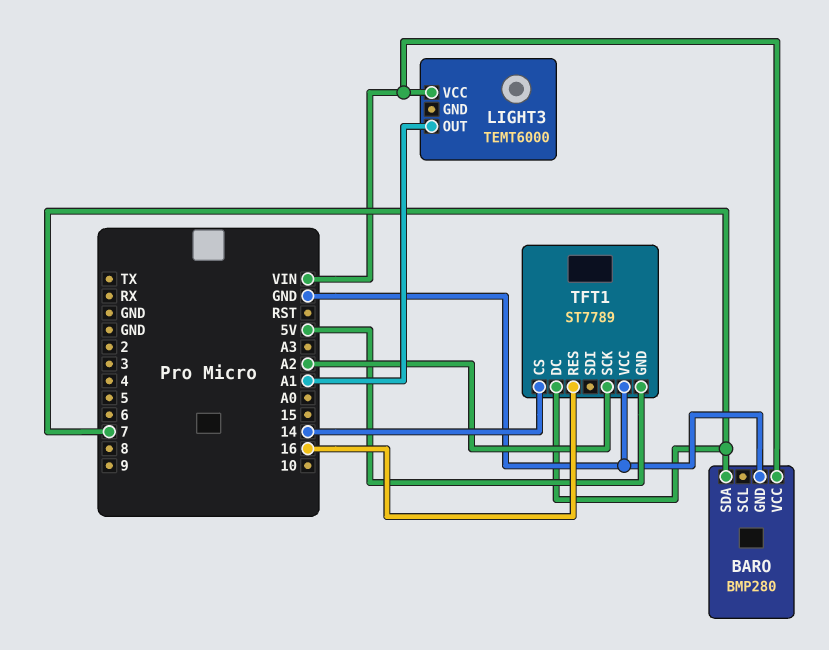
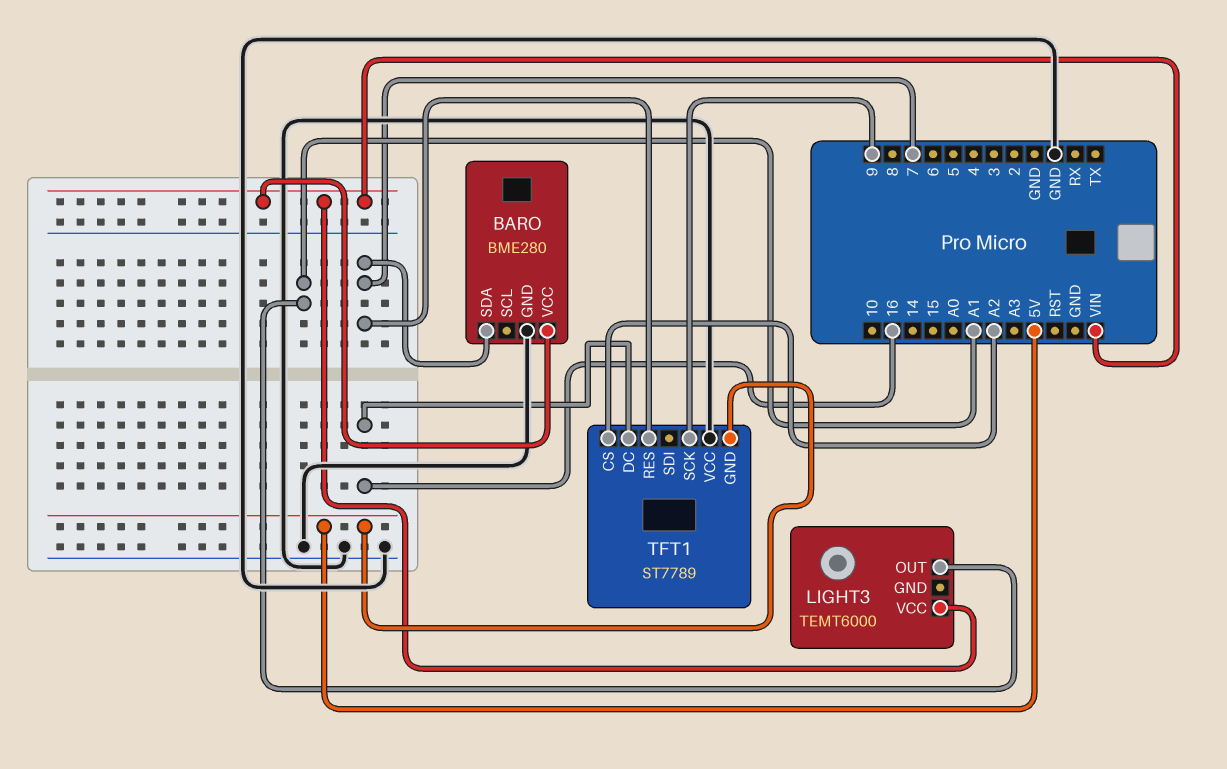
BARO: BMP280 -> BME280
TFT1 pin CS: 14 -> A2
TFT1 pin DC: 7 -> 16
TFT1 pin RES: 16 -> 7
TFT1 pin SCK: A2 -> 9

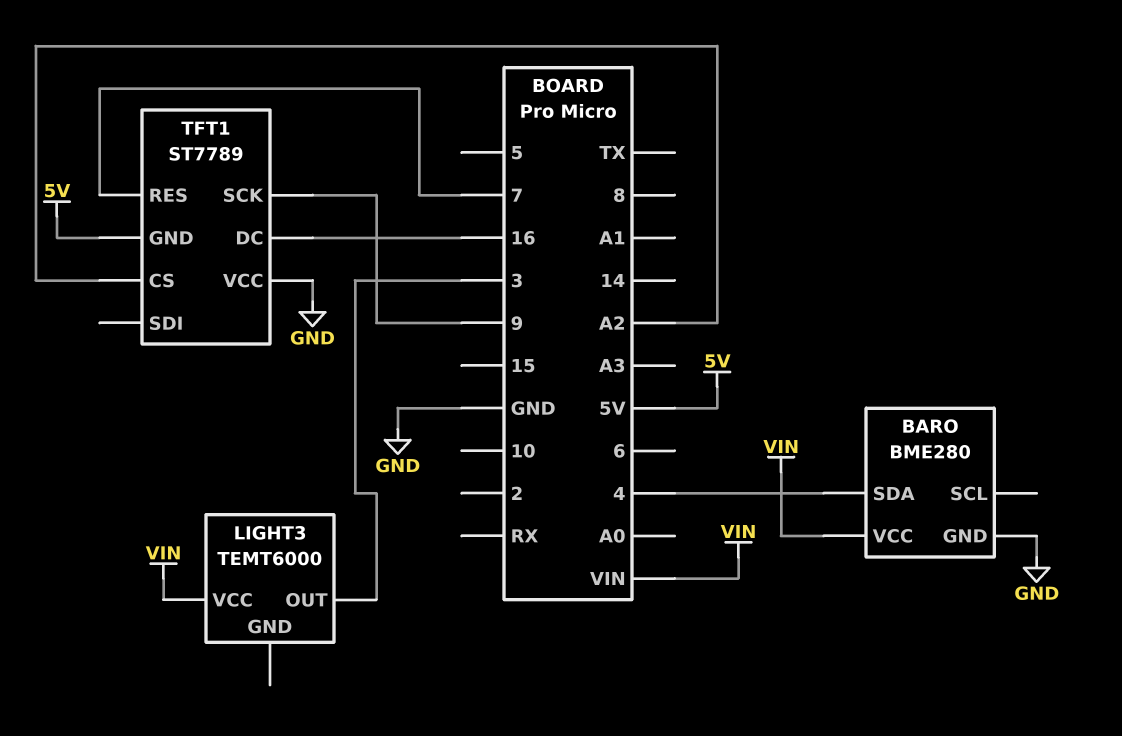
BARO pin SDA: 7 -> 4
LIGHT3 pin OUT: A1 -> 3

